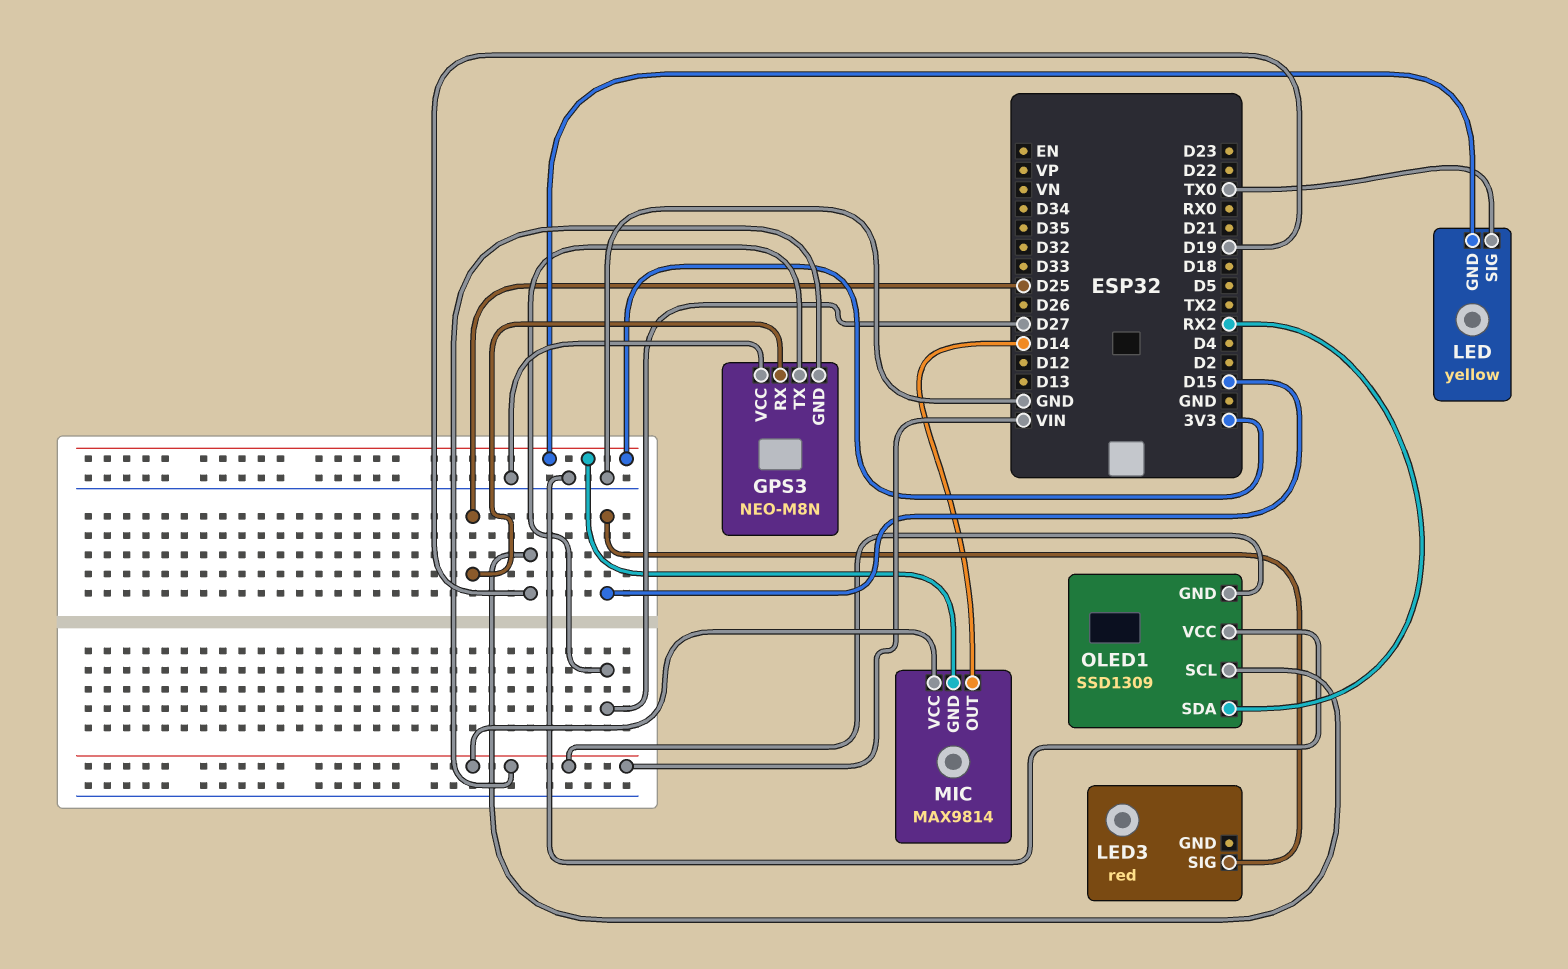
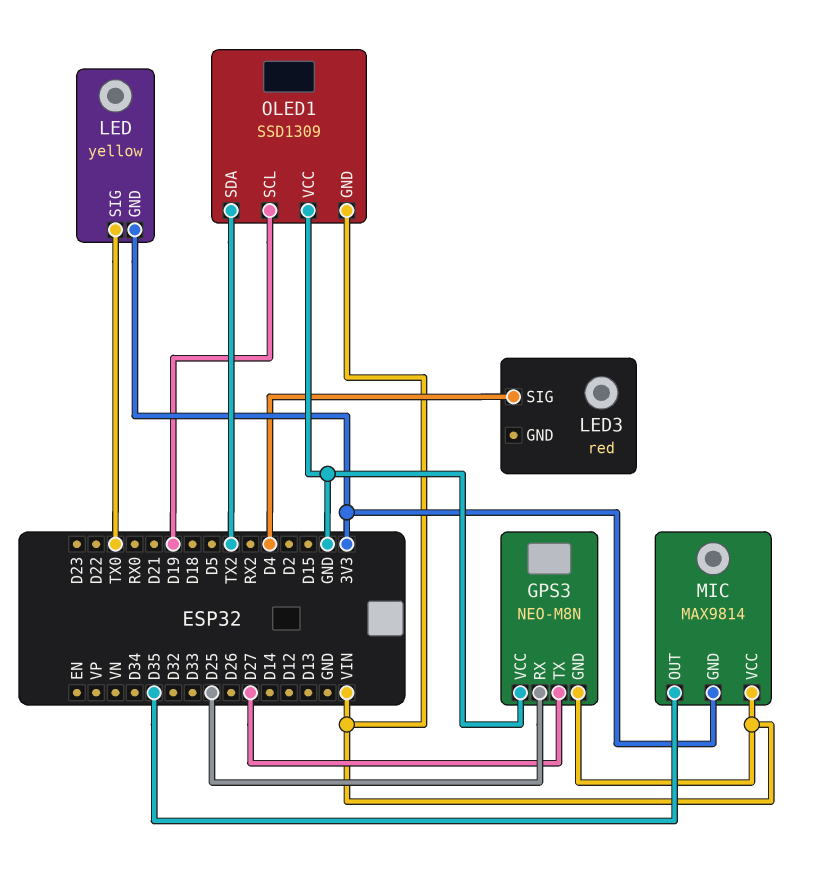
LED3 pin SIG: D15 -> D4
MIC pin OUT: D14 -> D35
OLED1 pin SDA: RX2 -> TX2

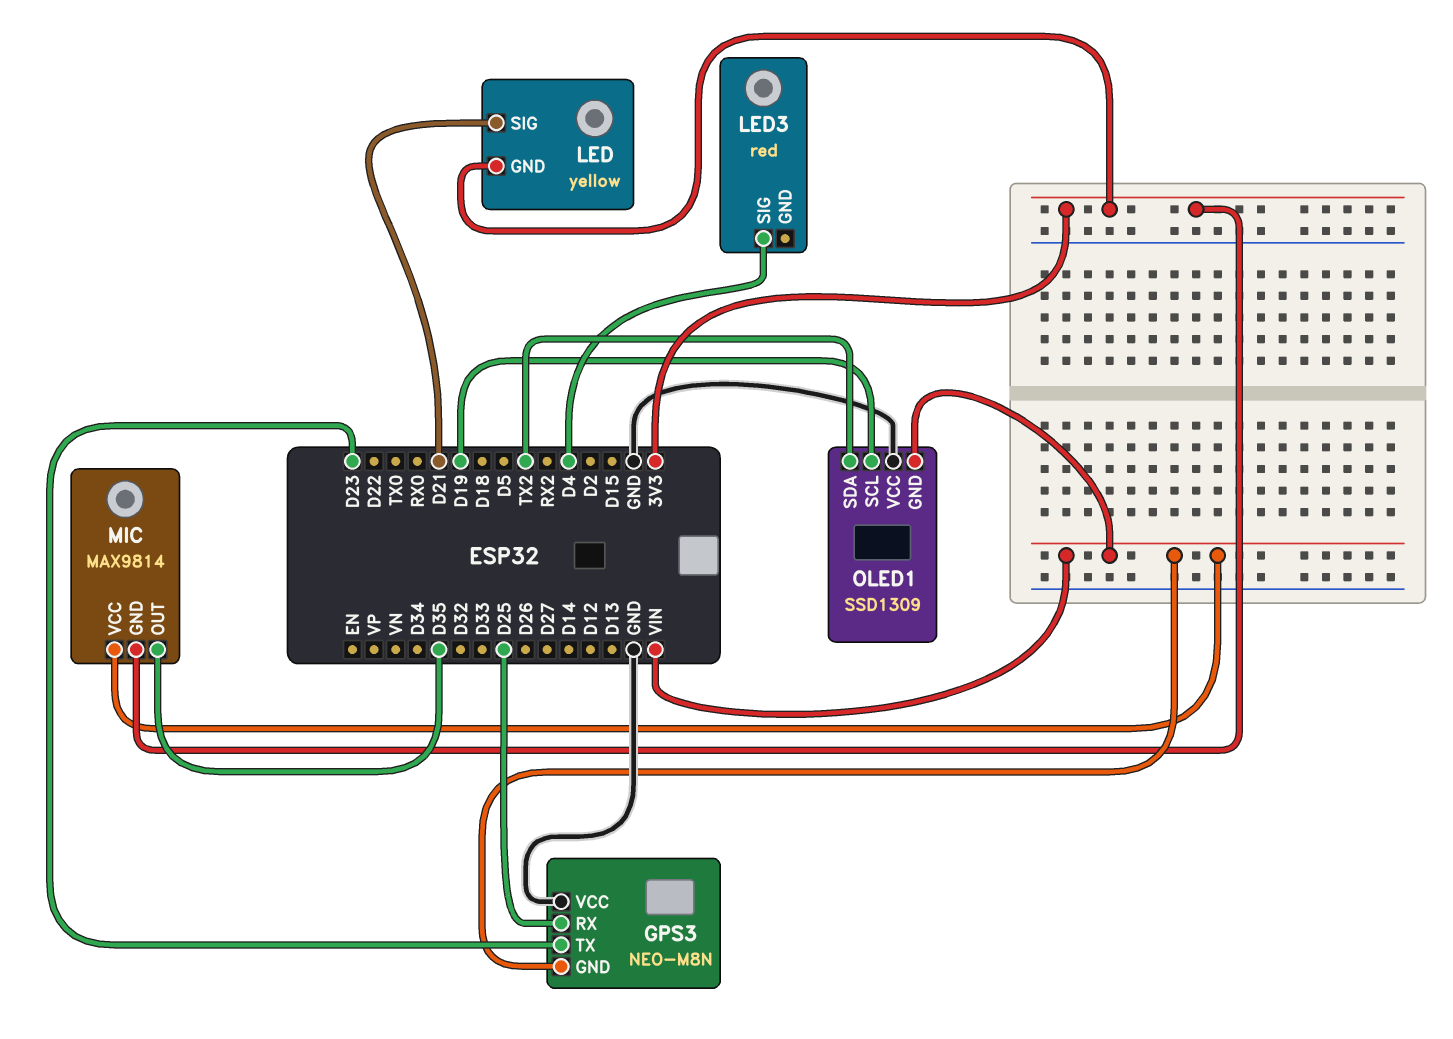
GPS3 pin TX: D27 -> D23
LED pin SIG: TX0 -> D21

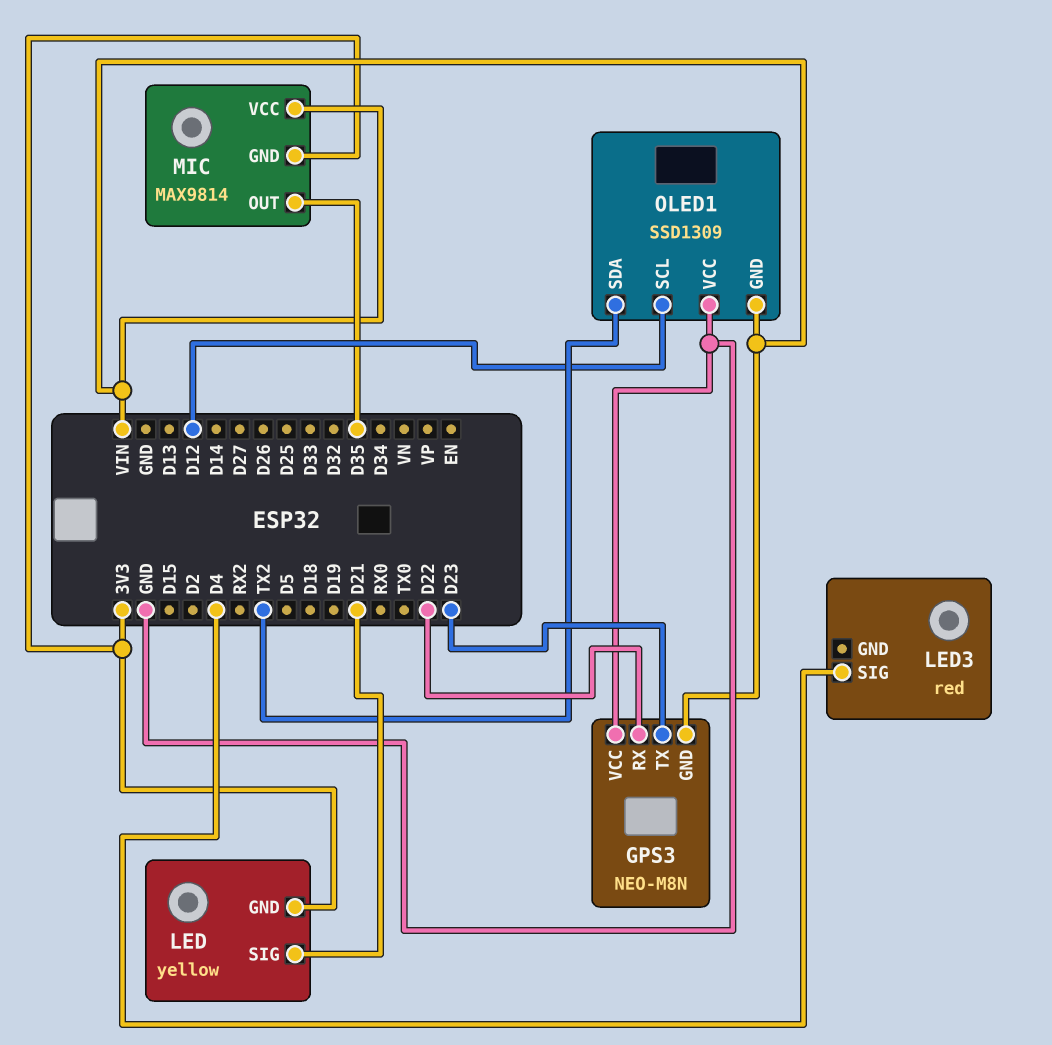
GPS3 pin RX: D25 -> D22
OLED1 pin SCL: D19 -> D12

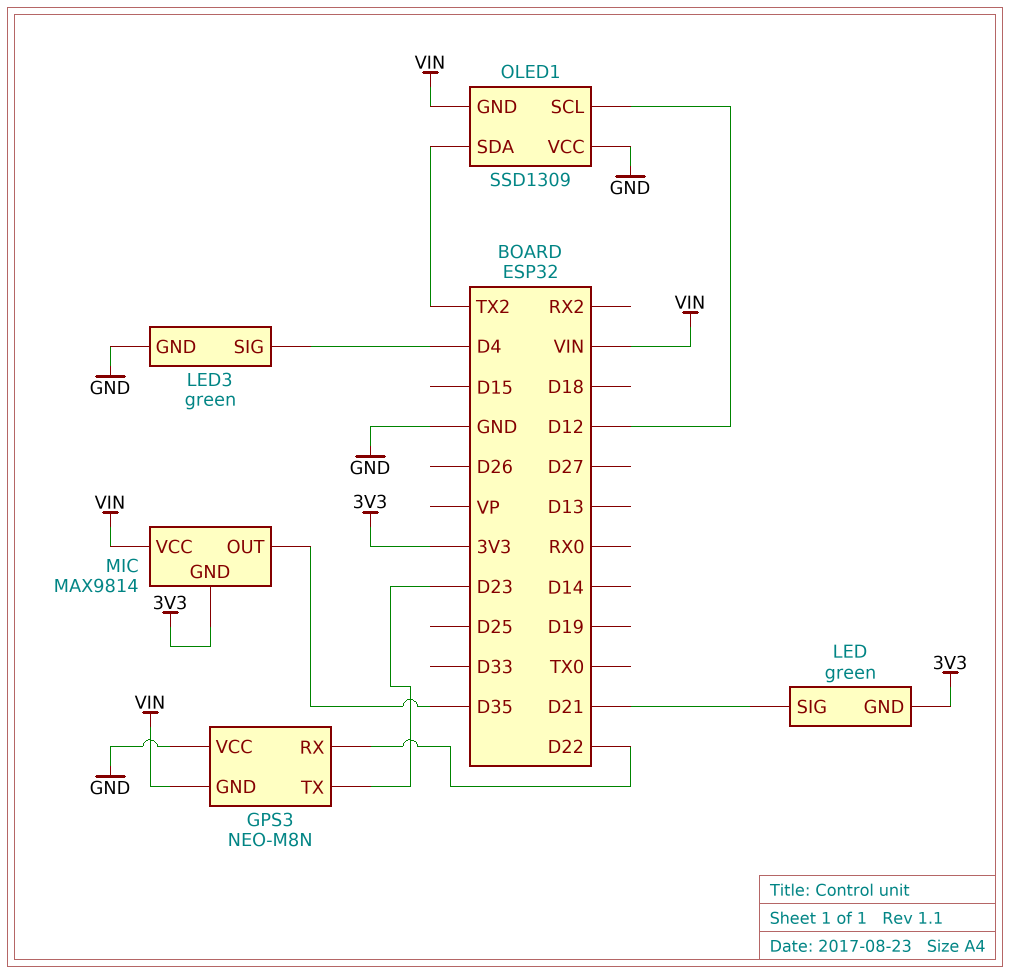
LED: yellow -> green
LED3: red -> green
LED3 pin GND: none -> GND

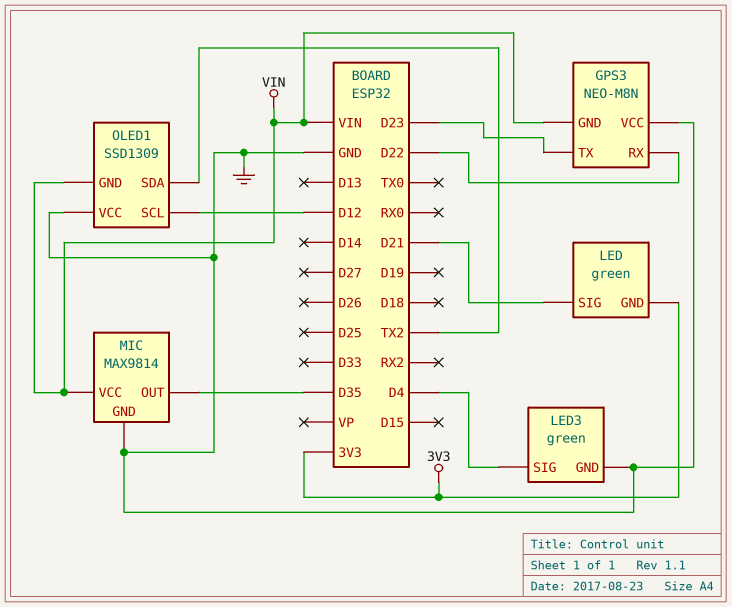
MIC pin GND: 3V3 -> GND

